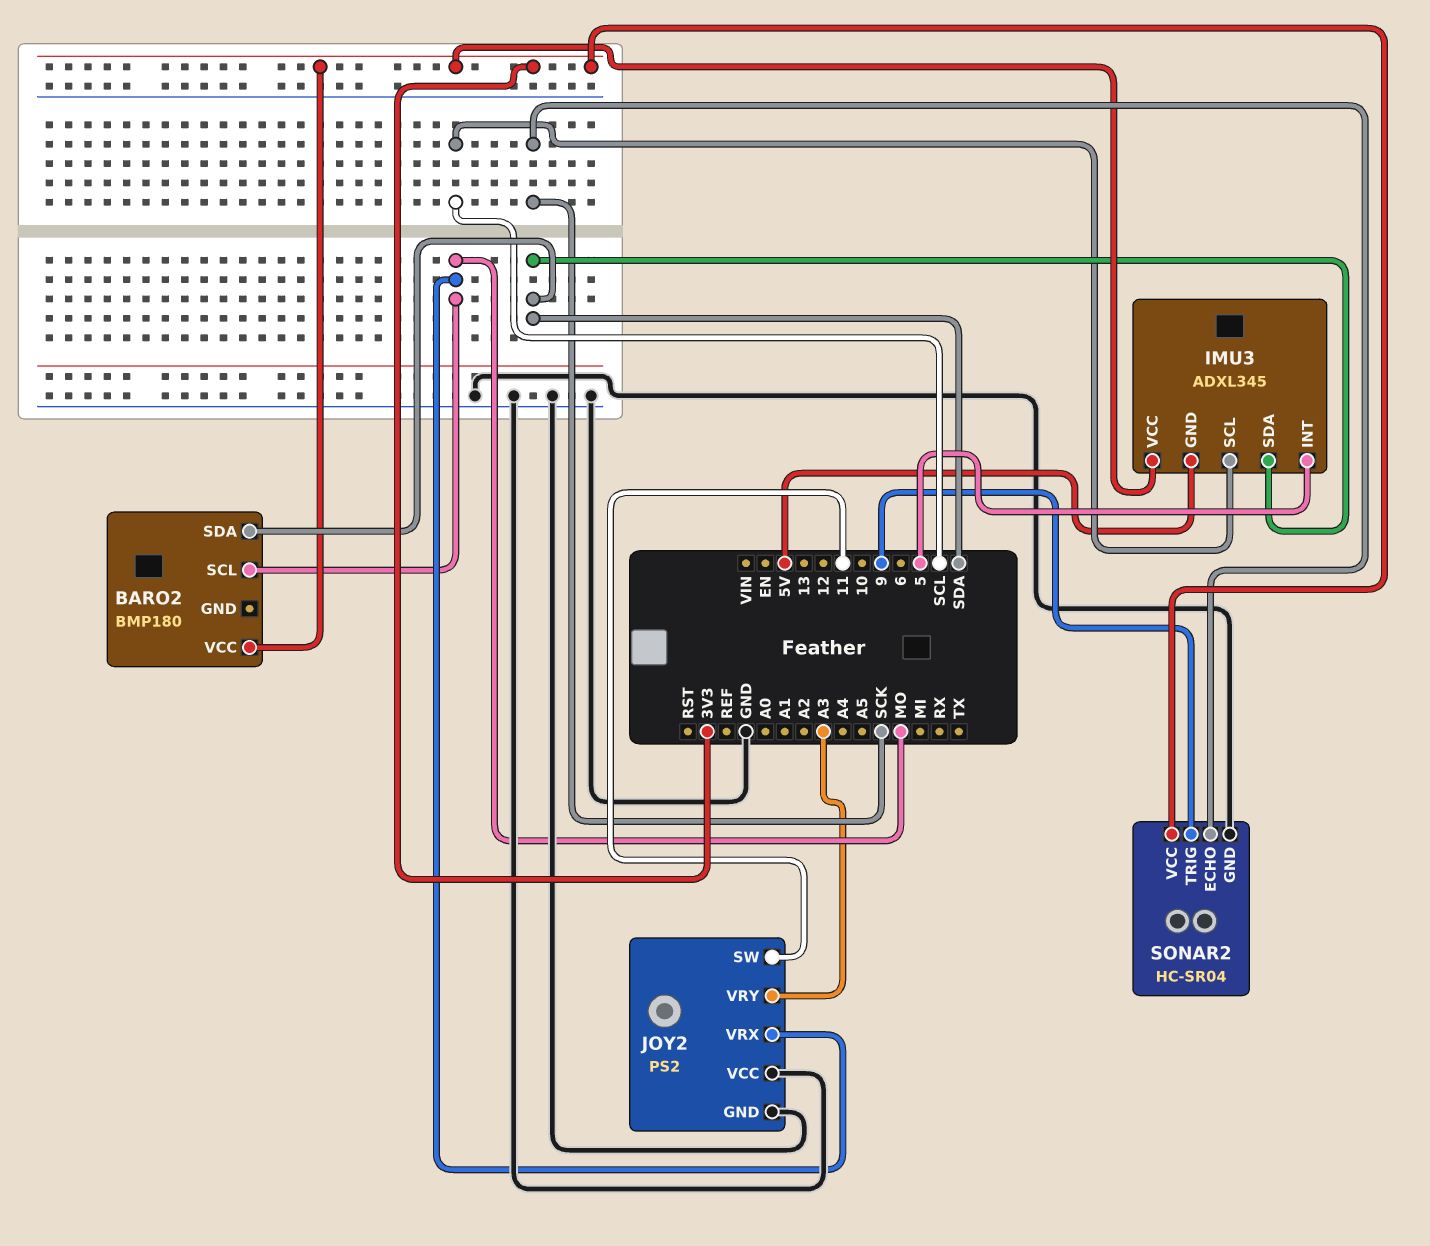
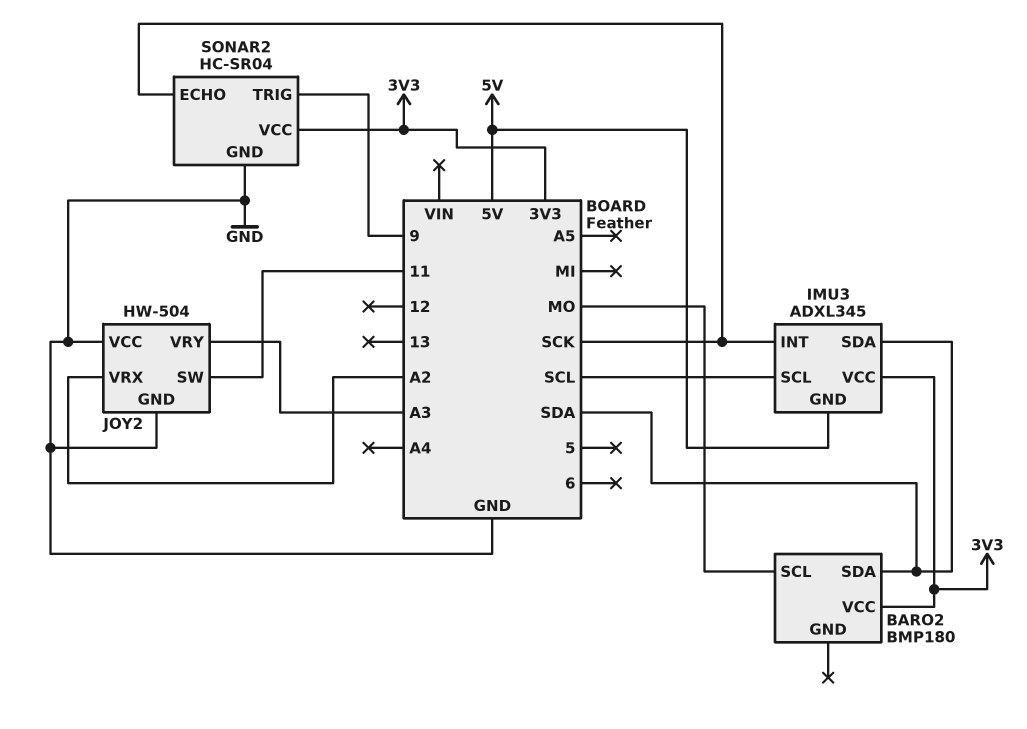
IMU3 pin INT: 5 -> SCK
JOY2: PS2 -> HW-504
JOY2 pin VRX: MO -> A2

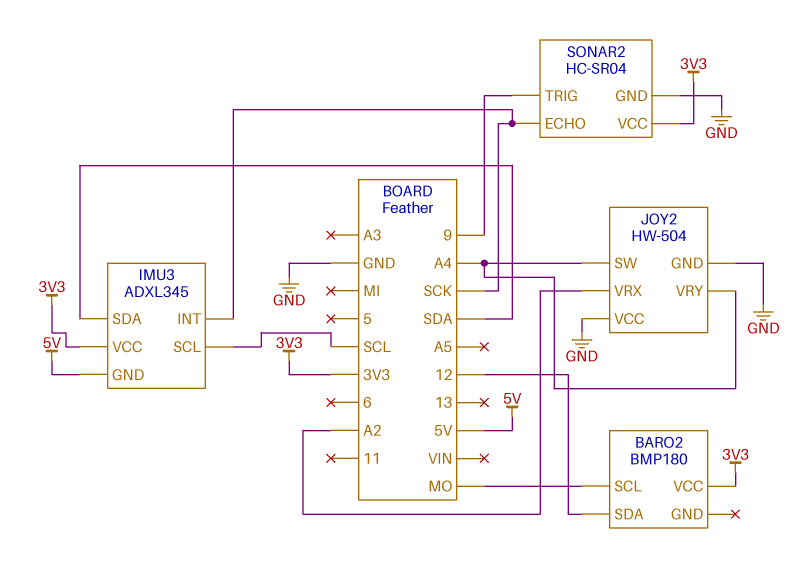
BARO2 pin SDA: SDA -> 12
JOY2 pin SW: 11 -> A4
JOY2 pin VRY: A3 -> A4

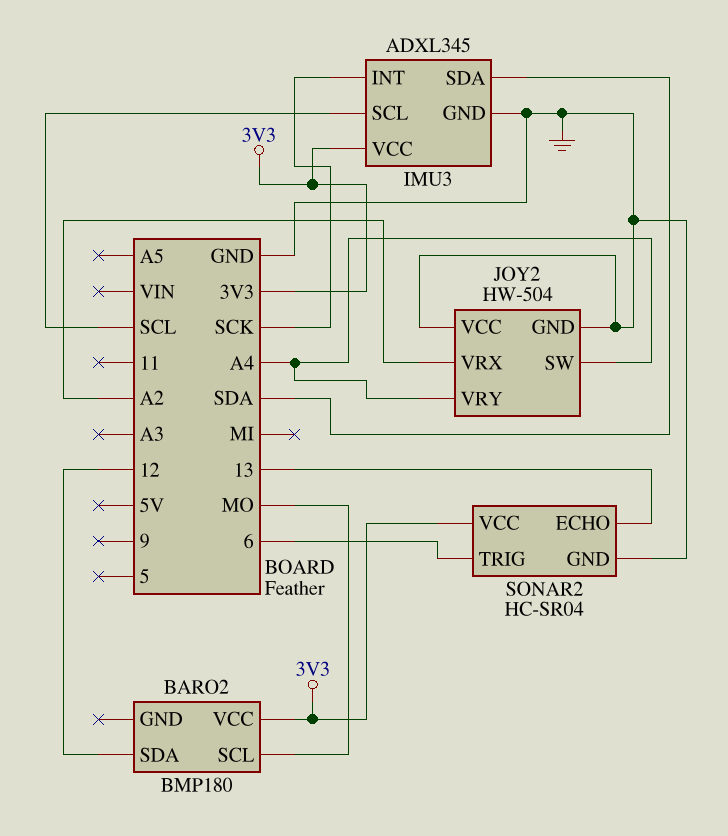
IMU3 pin GND: 5V -> GND
SONAR2 pin ECHO: SCK -> 13
SONAR2 pin TRIG: 9 -> 6

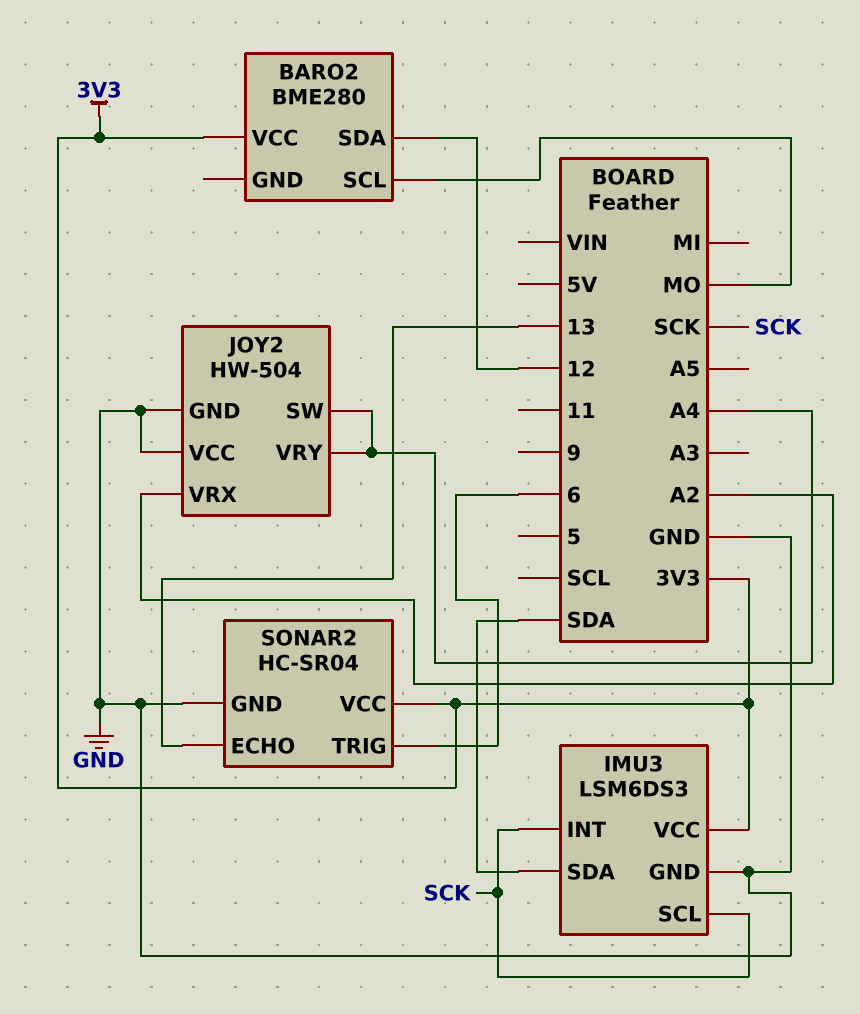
BARO2: BMP180 -> BME280
IMU3: ADXL345 -> LSM6DS3
IMU3 pin SCL: SCL -> SCK

